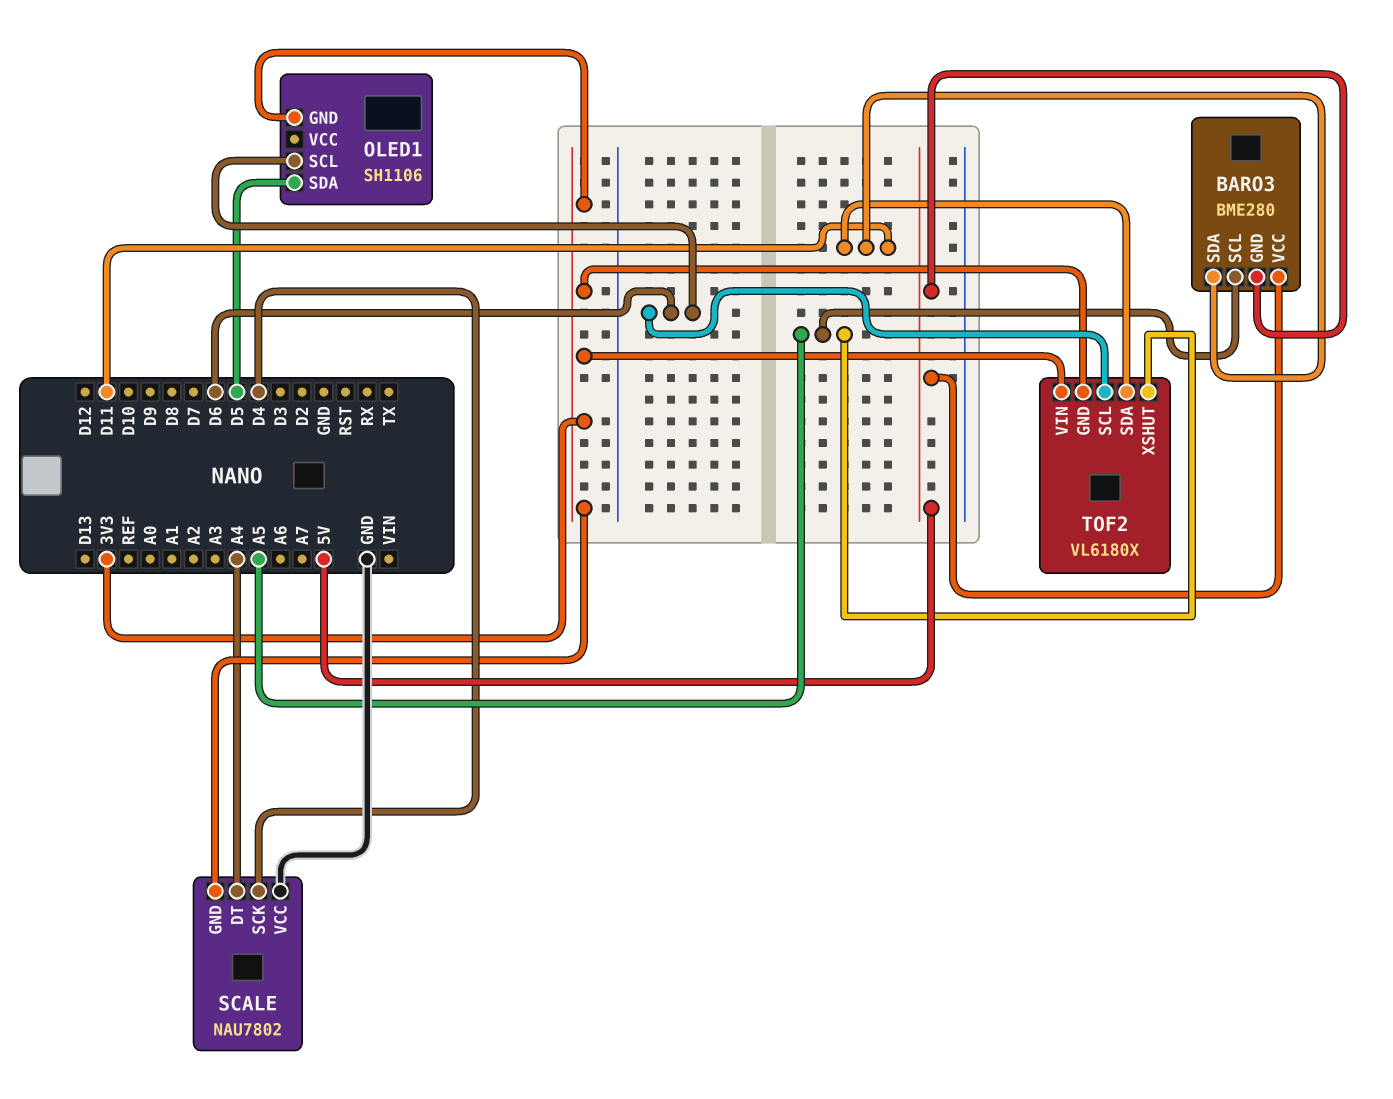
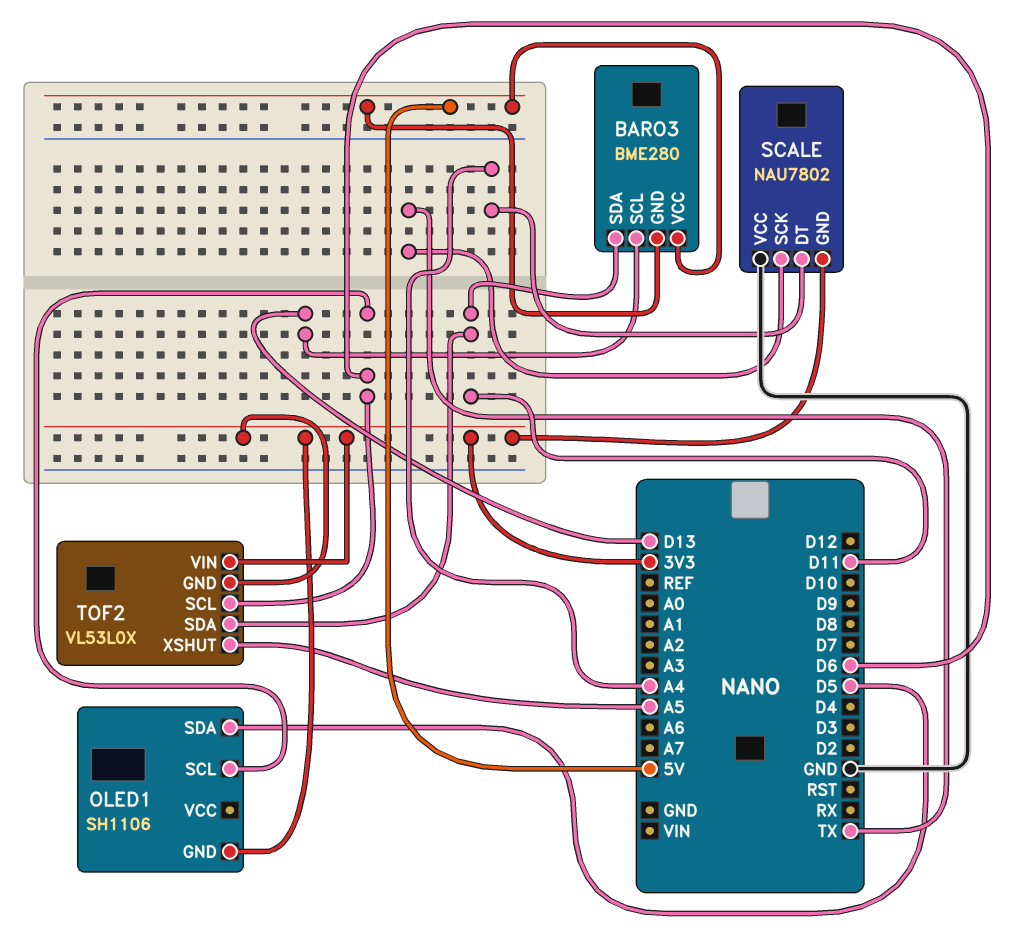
BARO3 pin SCL: A5 -> D13
SCALE pin SCK: D4 -> TX
TOF2: VL6180X -> VL53L0X

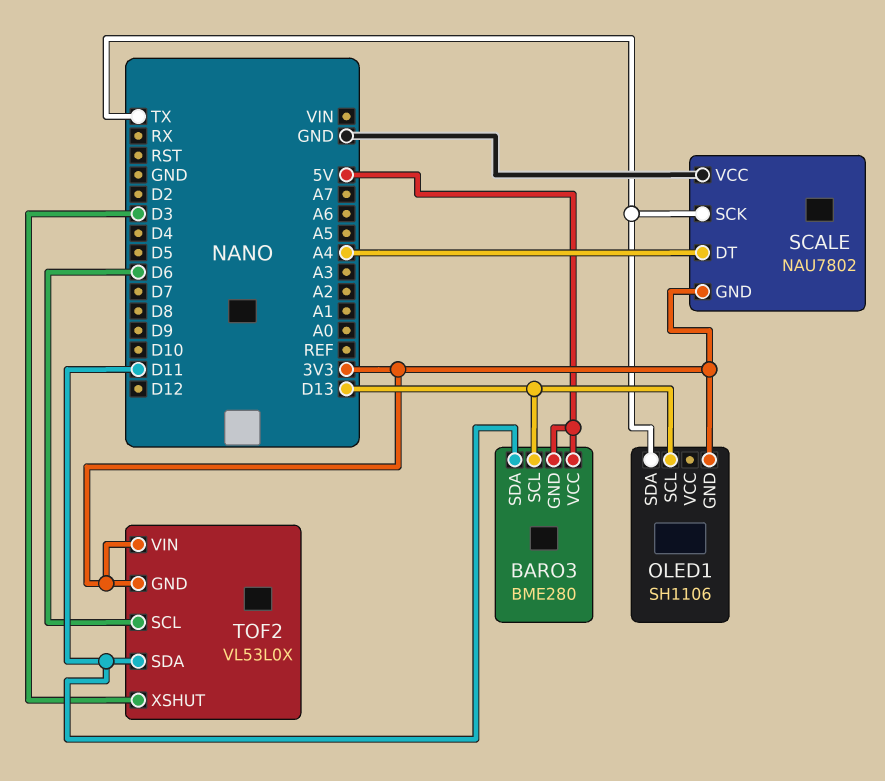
OLED1 pin SCL: D6 -> D13
OLED1 pin SDA: D5 -> TX
TOF2 pin XSHUT: A5 -> D3

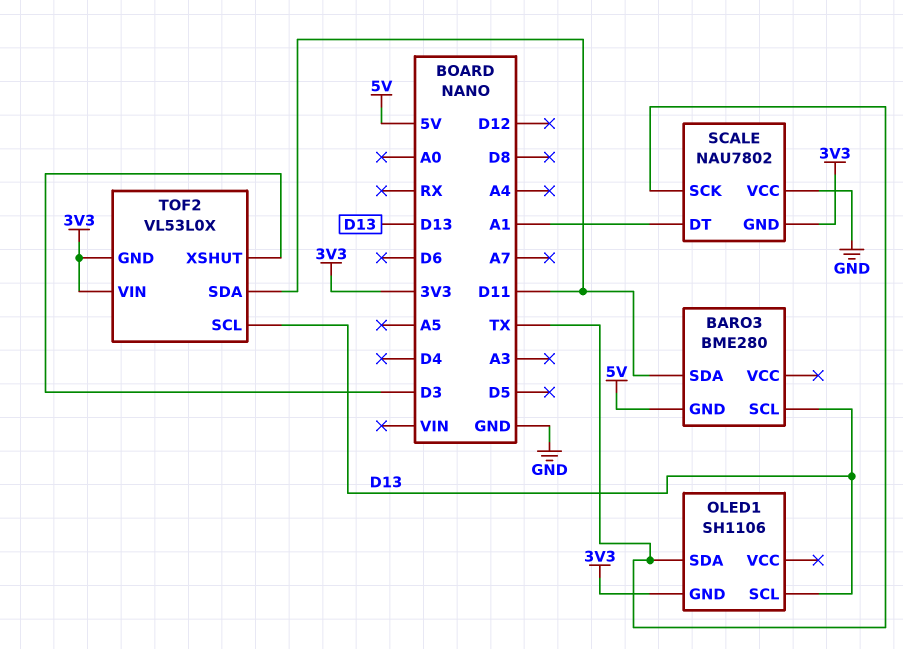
BARO3 pin VCC: 5V -> none
SCALE pin DT: A4 -> A1
TOF2 pin SCL: D6 -> D13

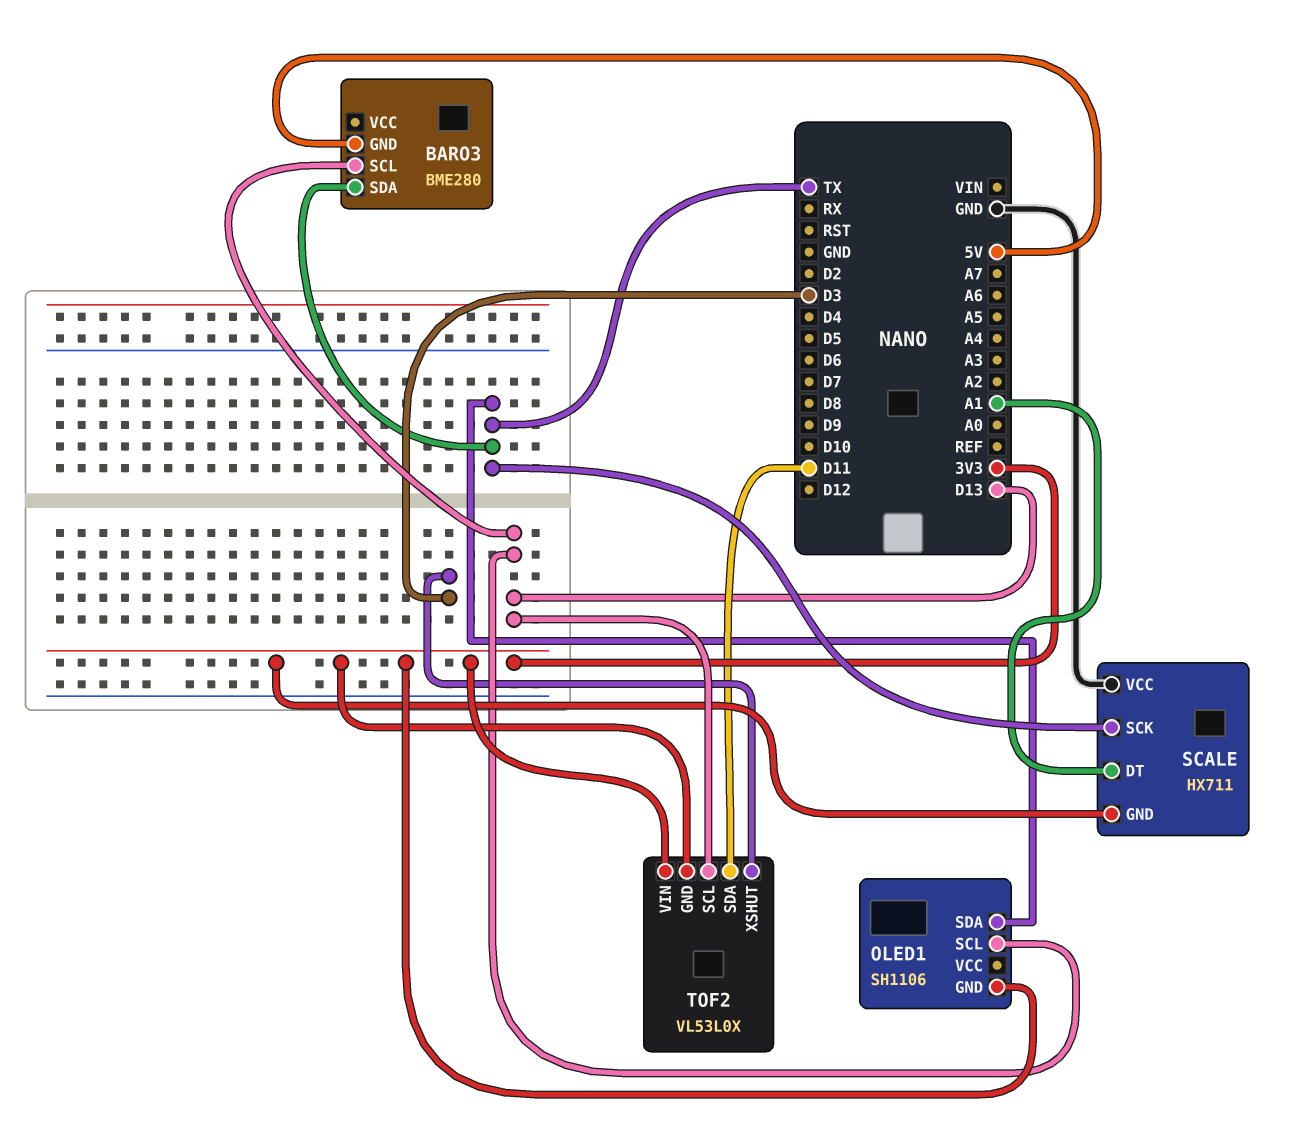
BARO3 pin SDA: D11 -> TX
SCALE: NAU7802 -> HX711

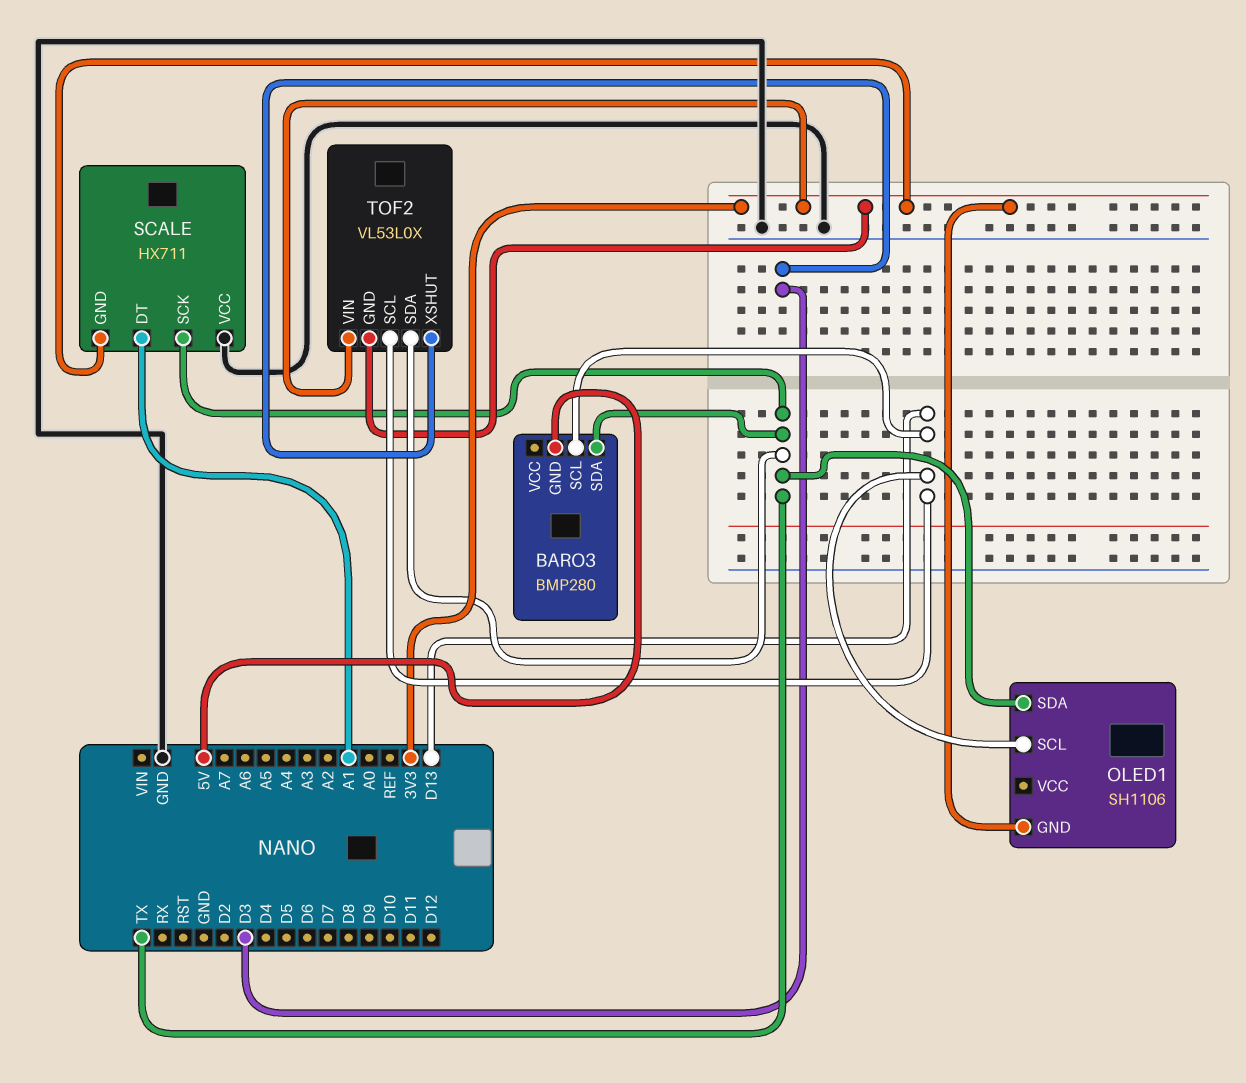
BARO3: BME280 -> BMP280
TOF2 pin SDA: D11 -> TX

